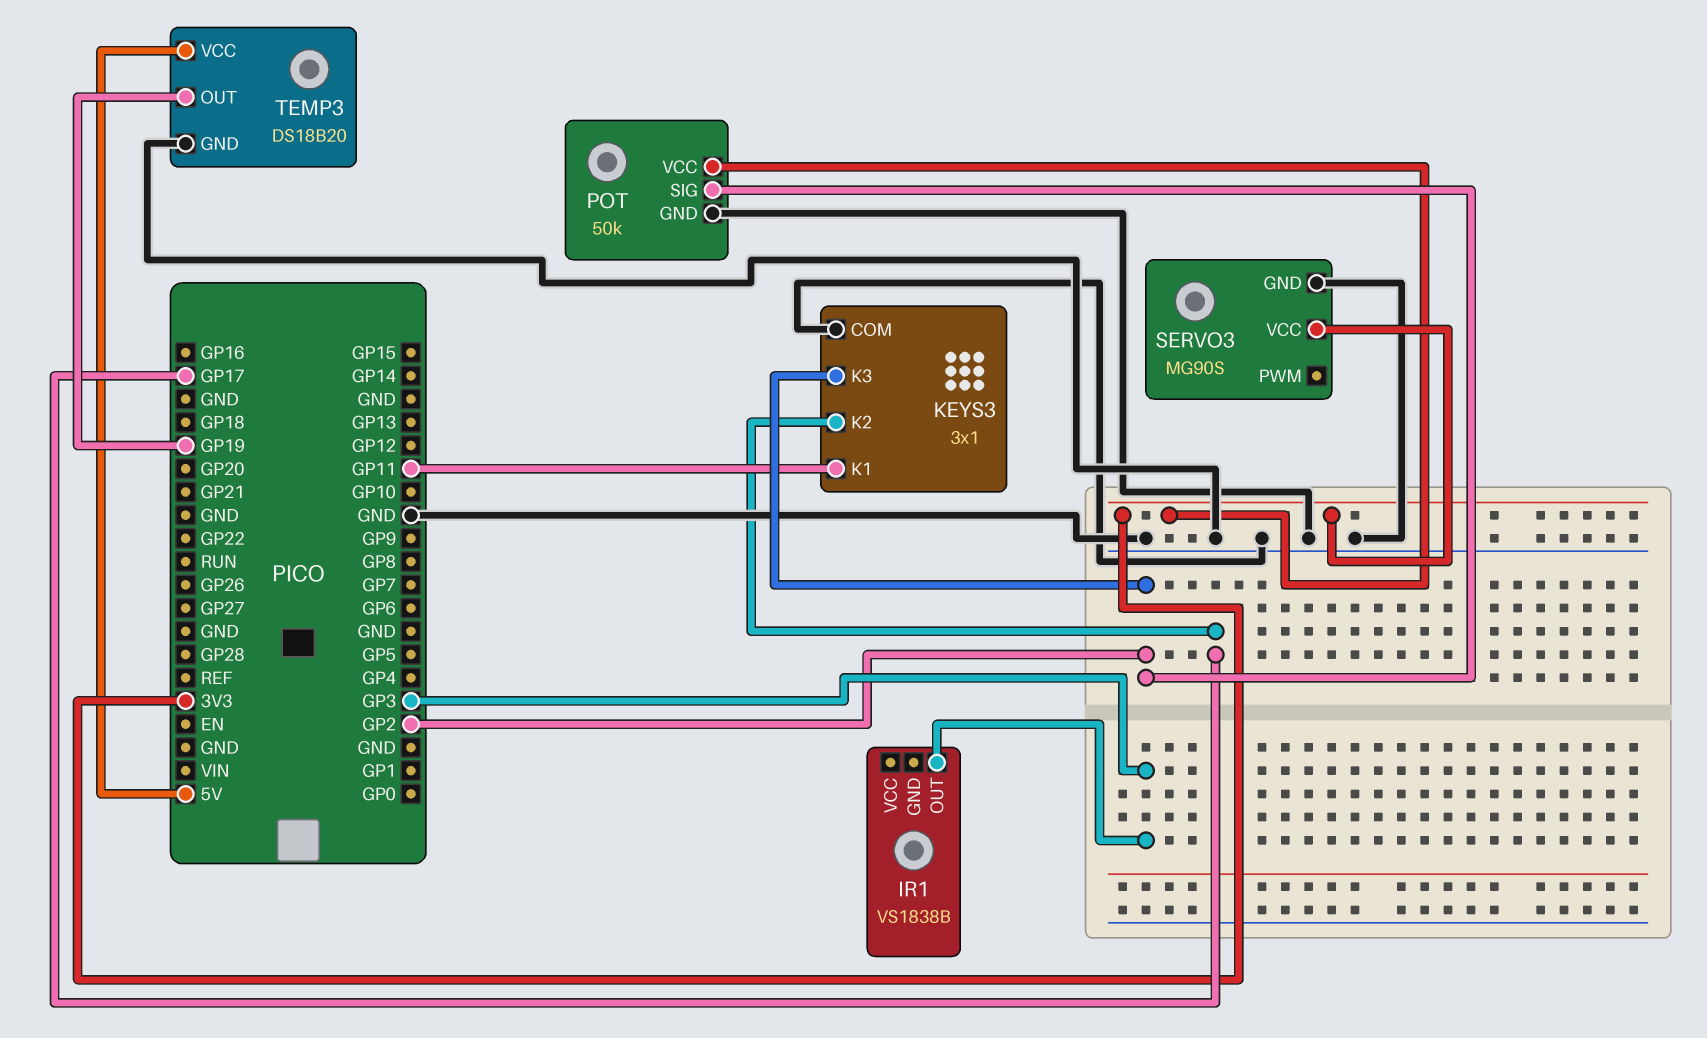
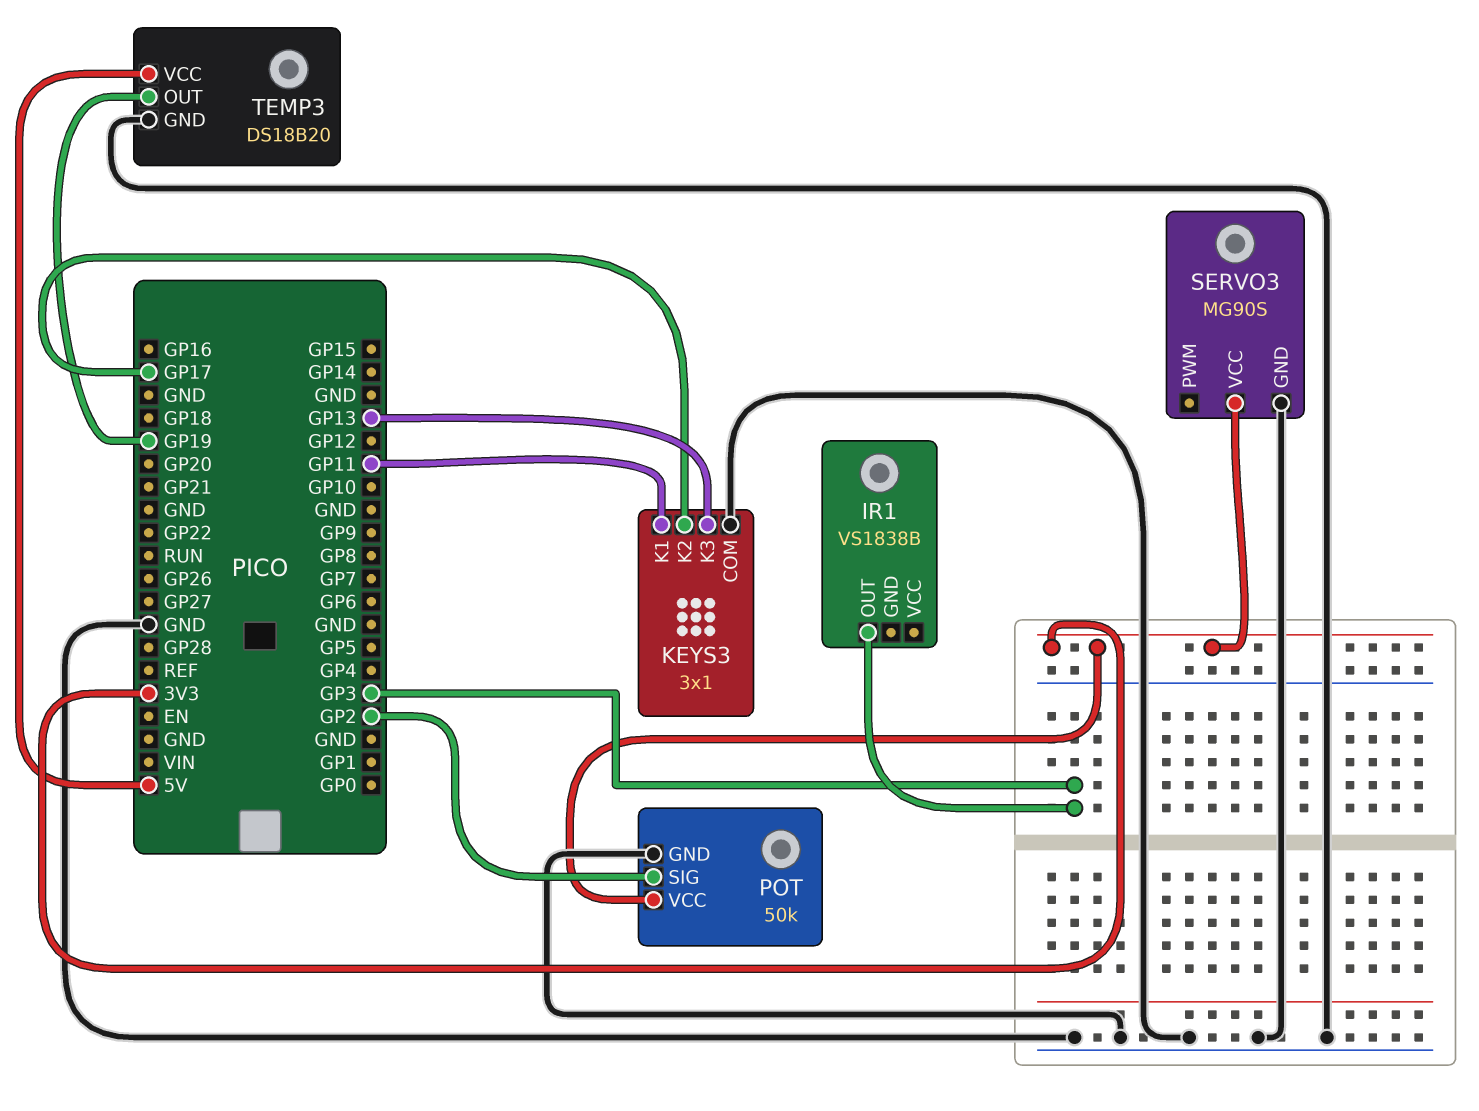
KEYS3 pin K3: GP2 -> GP13

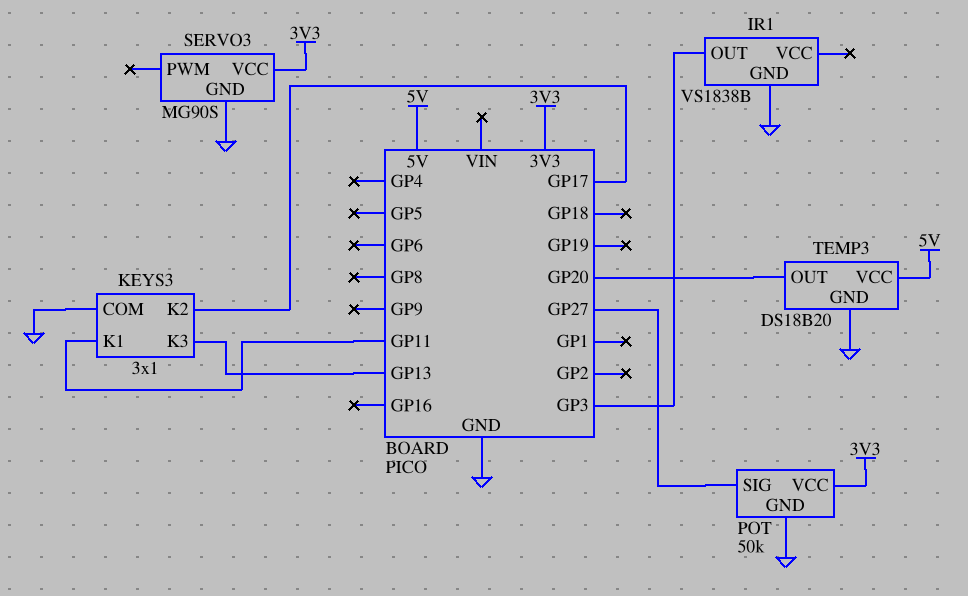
IR1 pin GND: none -> GND
POT pin SIG: GP2 -> GP27
TEMP3 pin OUT: GP19 -> GP20

